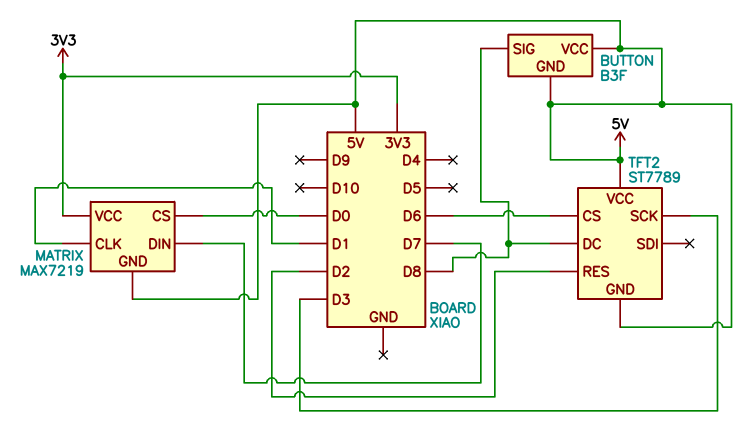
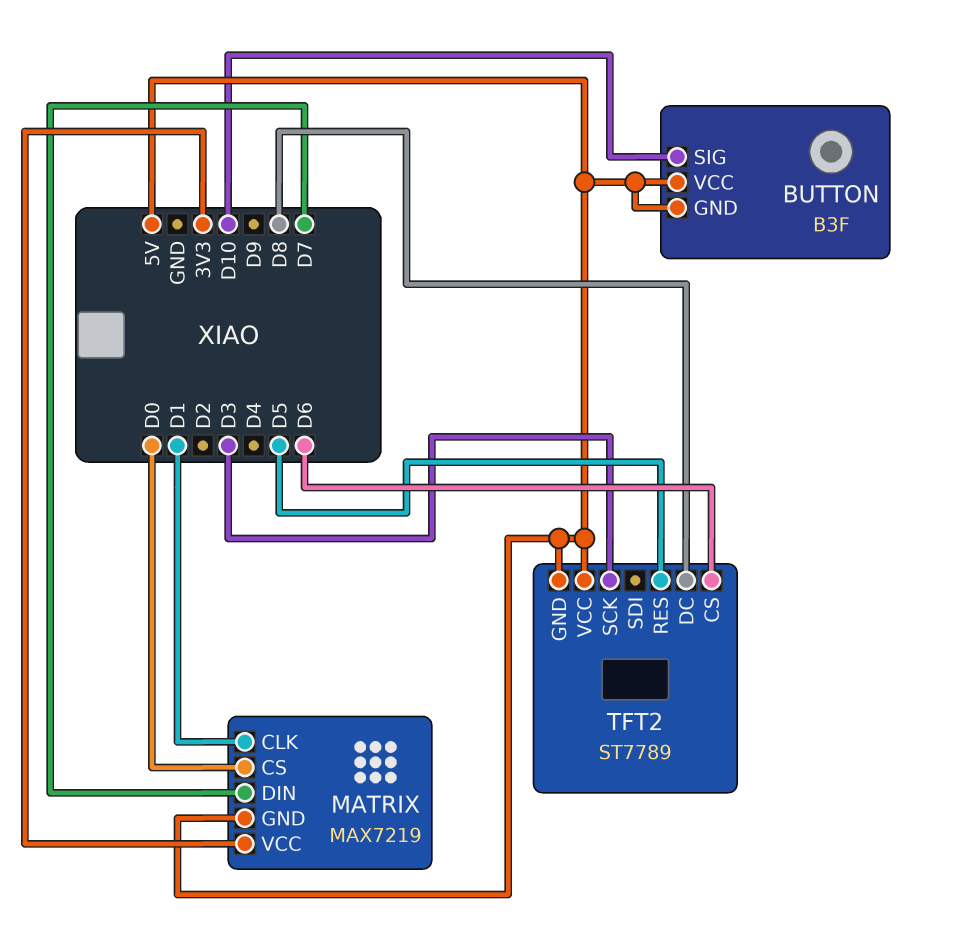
BUTTON pin SIG: D8 -> D10
TFT2 pin RES: D2 -> D5

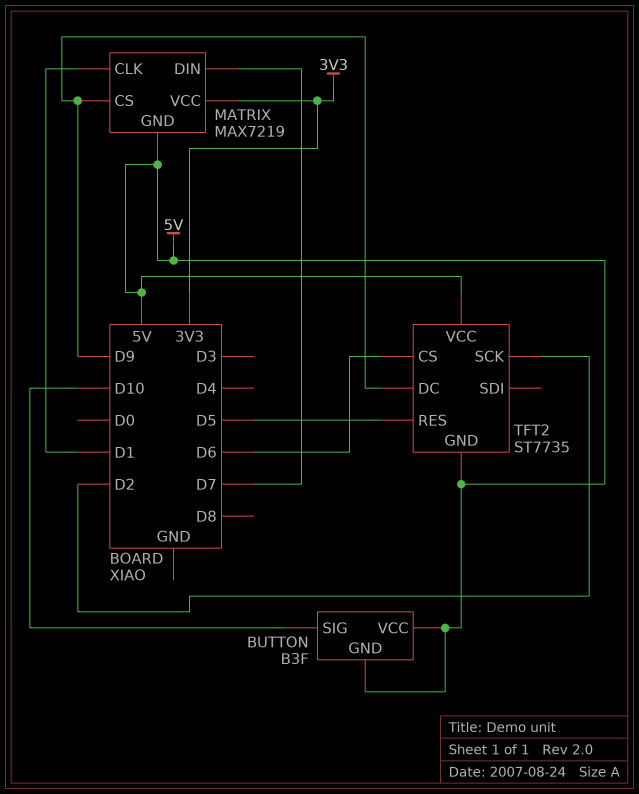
MATRIX pin CS: D0 -> D9
TFT2: ST7789 -> ST7735
TFT2 pin DC: D8 -> D9
TFT2 pin SCK: D3 -> D2

